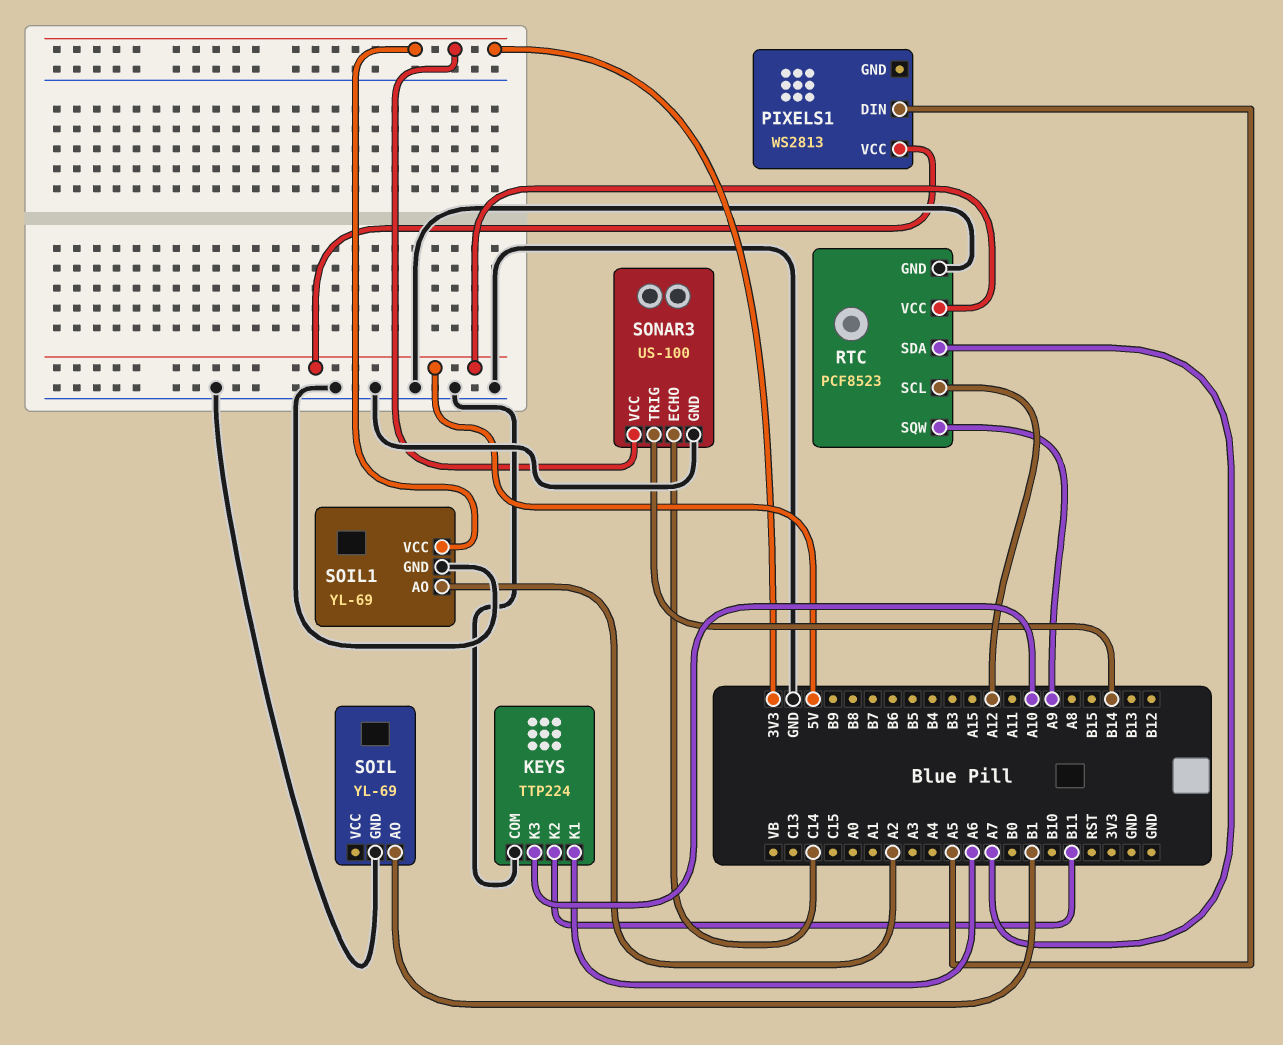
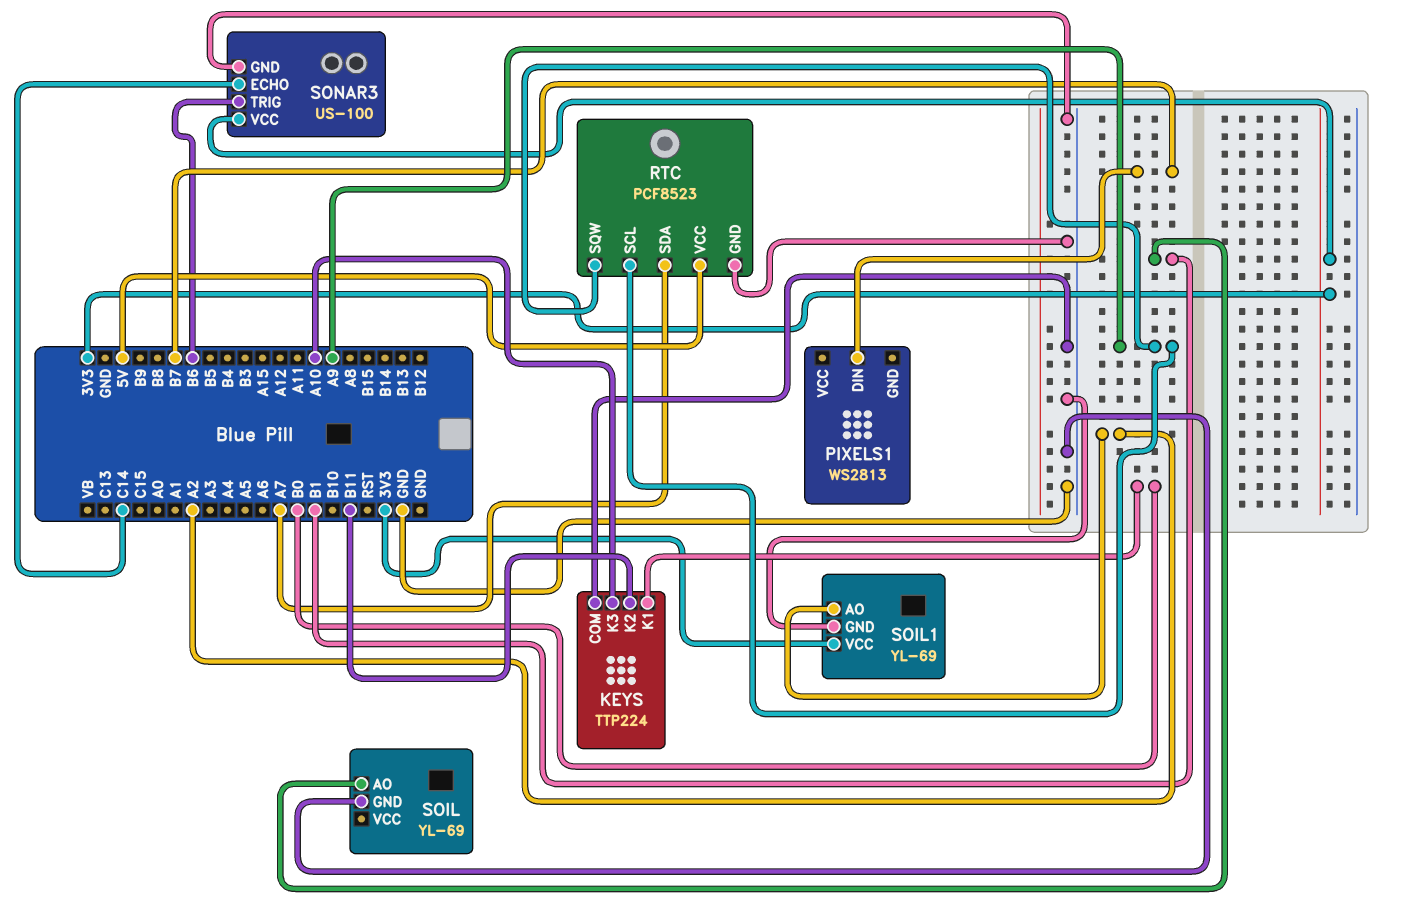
KEYS pin K1: A6 -> B0
PIXELS1 pin DIN: A5 -> B7
PIXELS1 pin VCC: 5V -> none
RTC pin SCL: A12 -> A9
SONAR3 pin TRIG: B14 -> B6

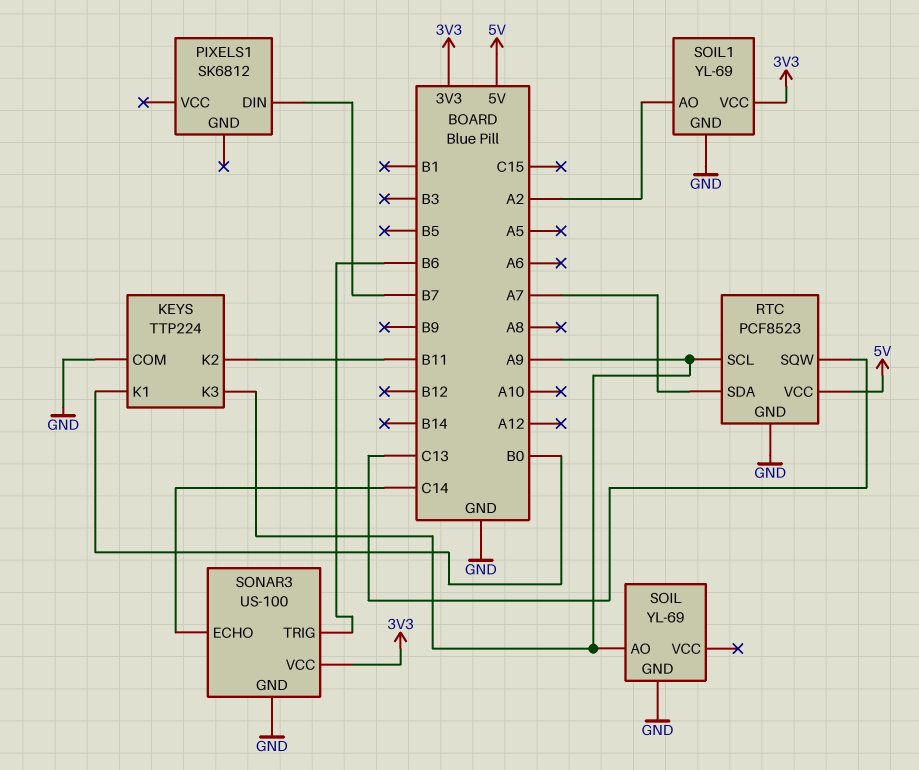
KEYS pin K3: A10 -> A9
PIXELS1: WS2813 -> SK6812
RTC pin SQW: A9 -> C13
SOIL pin AO: B1 -> A9

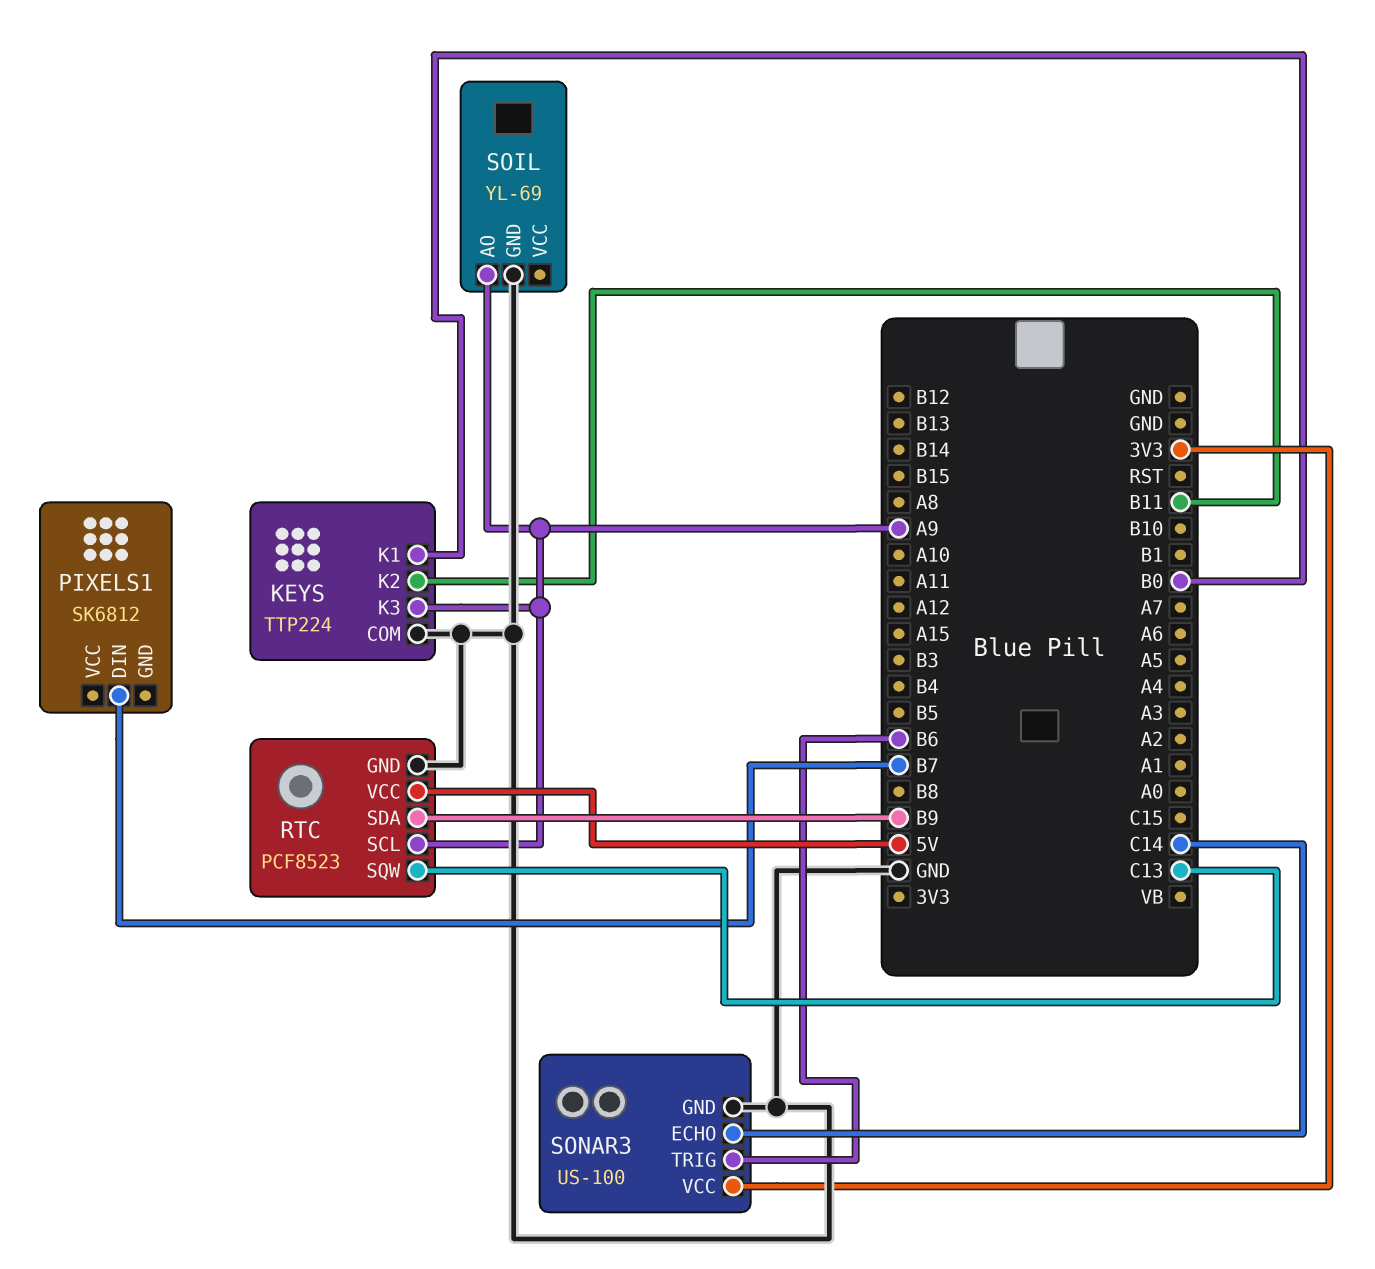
RTC pin SDA: A7 -> B9
SOIL1: YL-69 -> none
SOIL1 pin AO: A2 -> none
SOIL1 pin GND: GND -> none
SOIL1 pin VCC: 3V3 -> none

